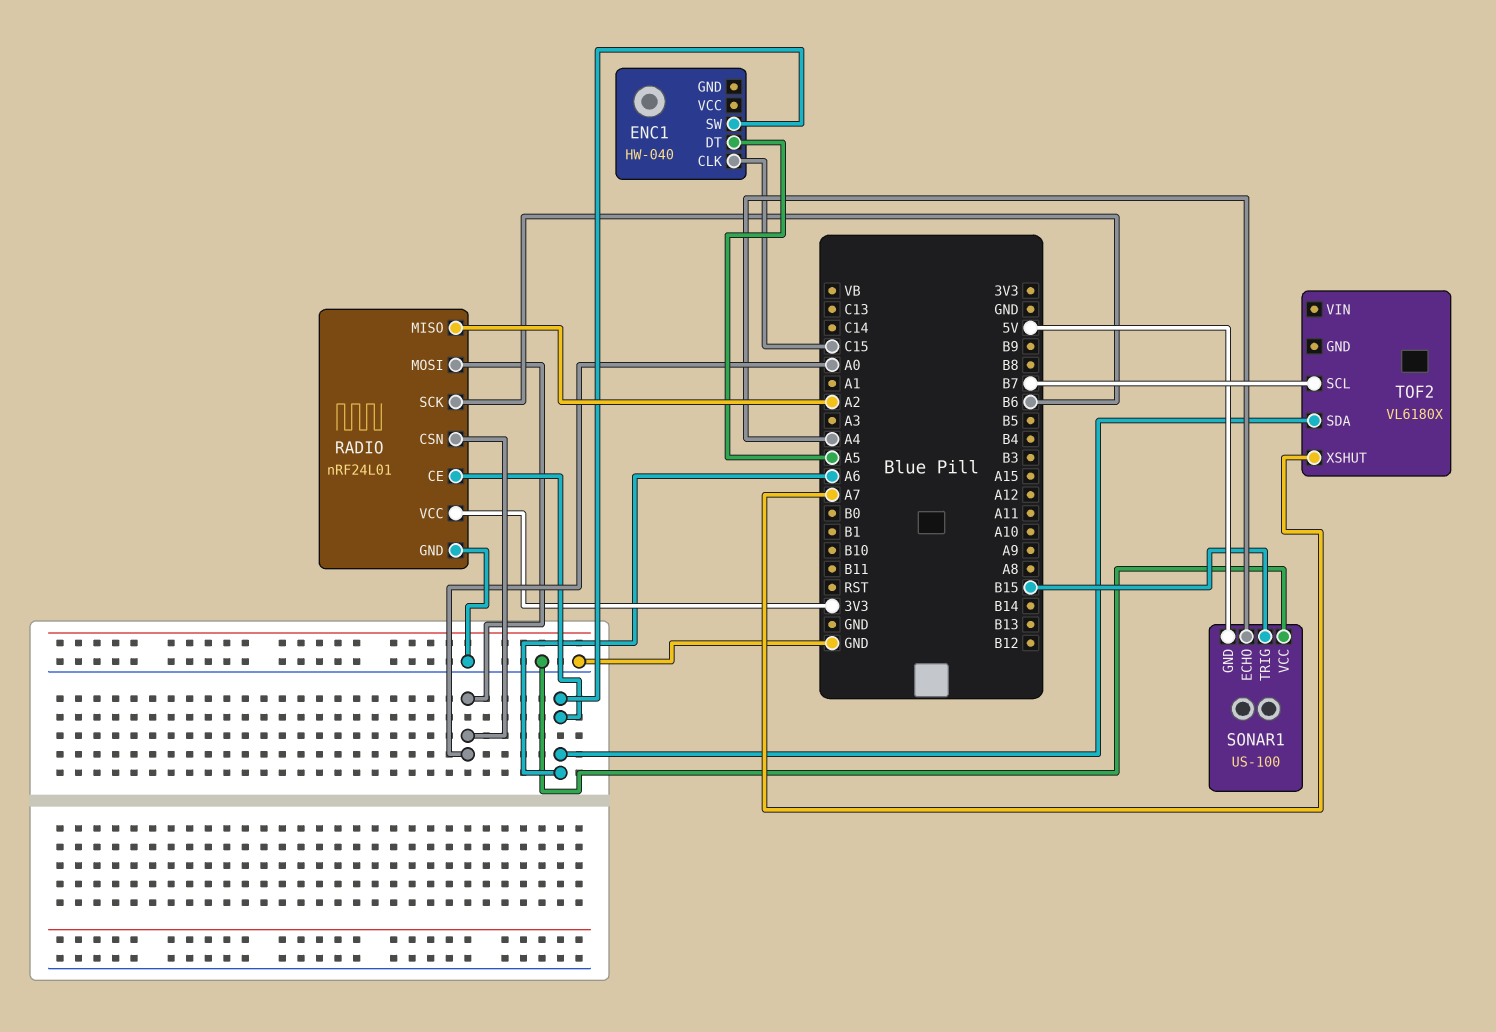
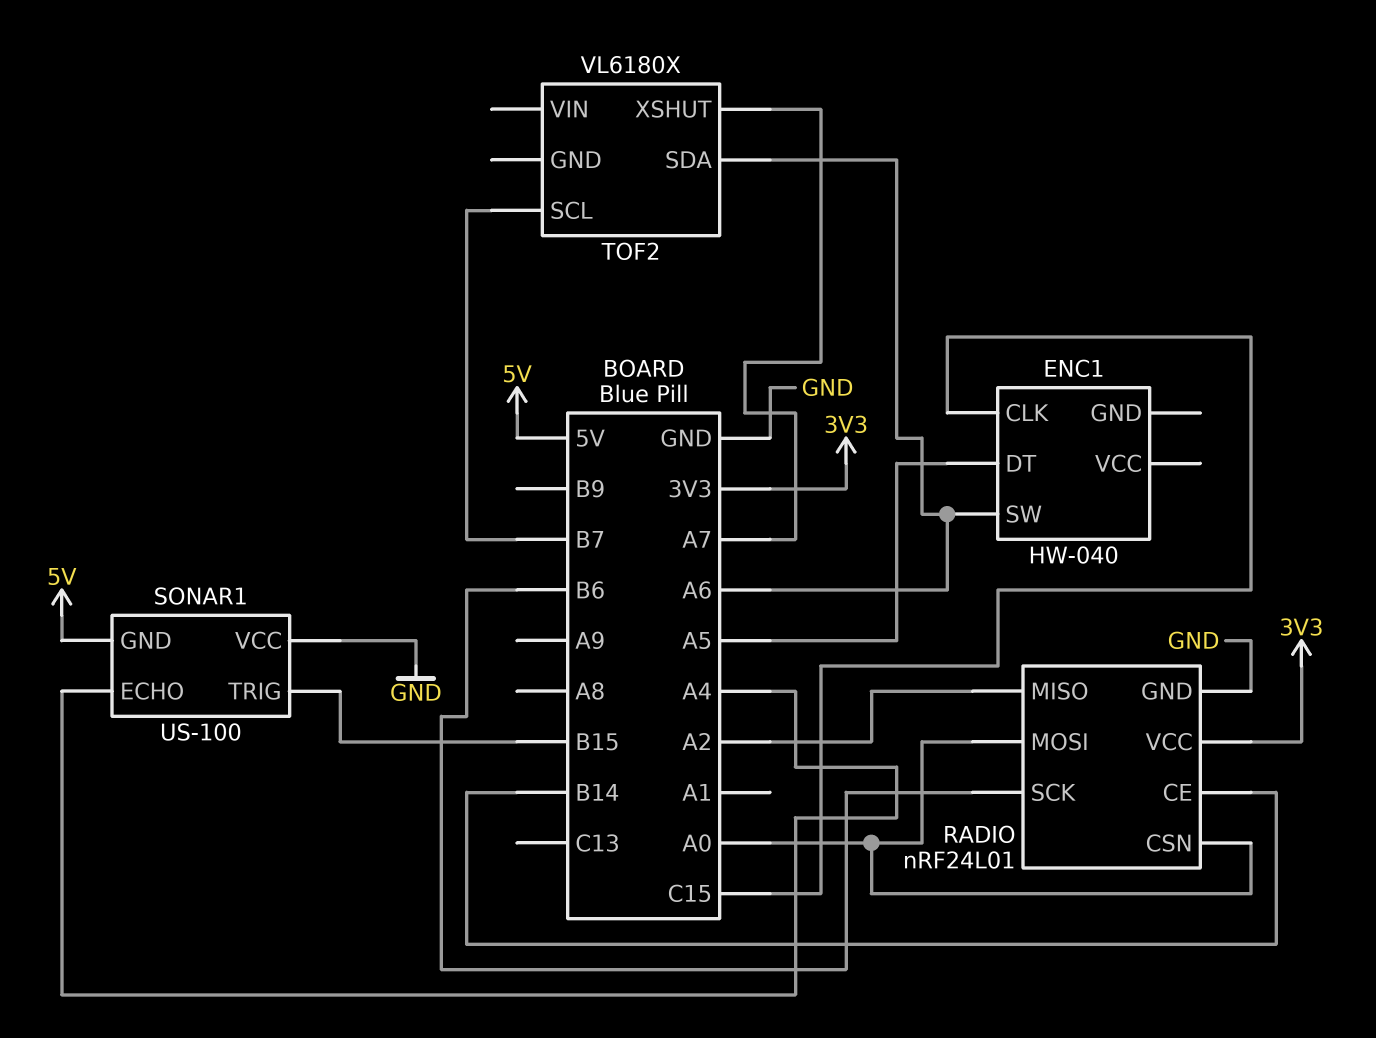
RADIO pin CE: A6 -> B14

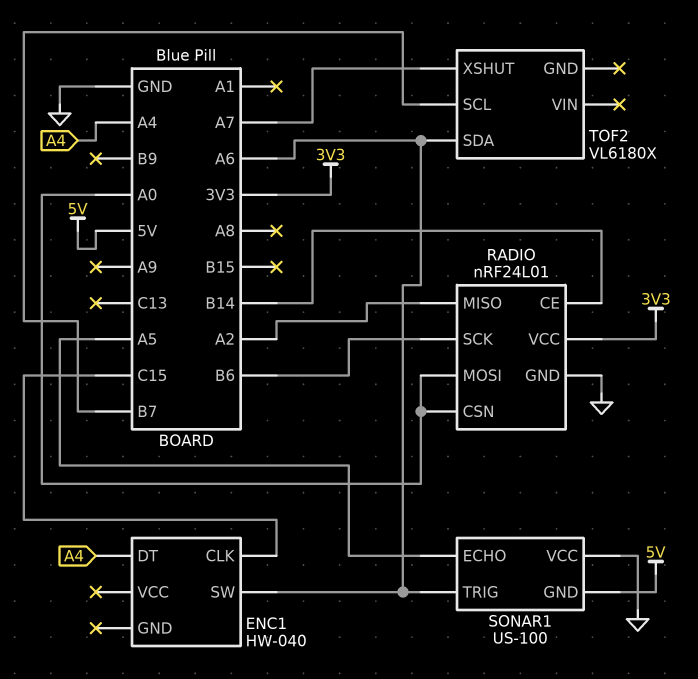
ENC1 pin DT: A5 -> A4
SONAR1 pin ECHO: A4 -> A5
SONAR1 pin TRIG: B15 -> A6

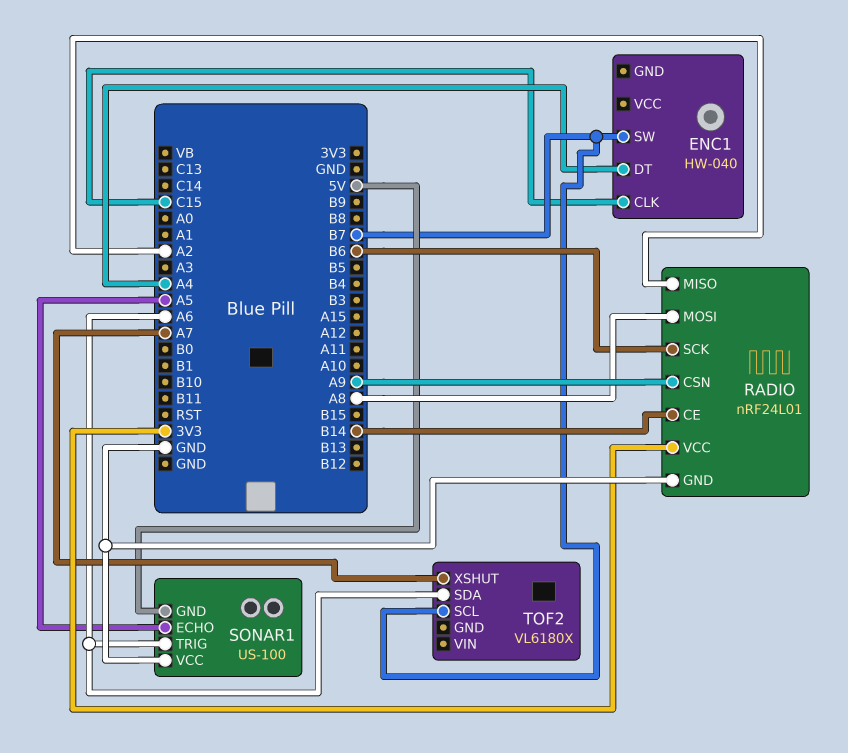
ENC1 pin SW: A6 -> B7
RADIO pin CSN: A0 -> A9
RADIO pin MOSI: A0 -> A8

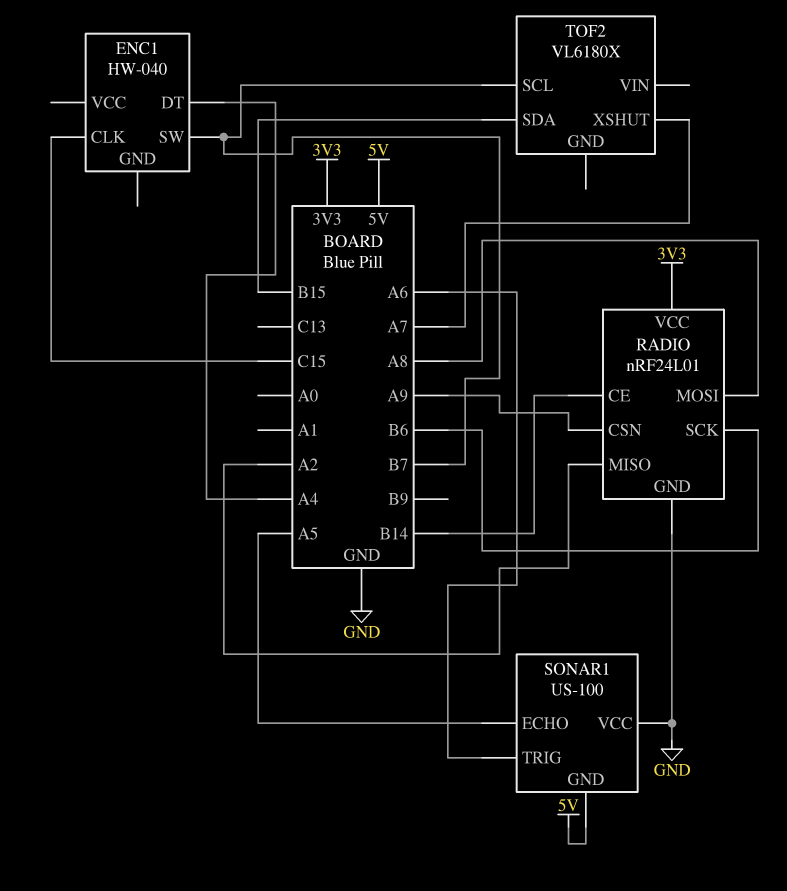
TOF2 pin SDA: A6 -> B15

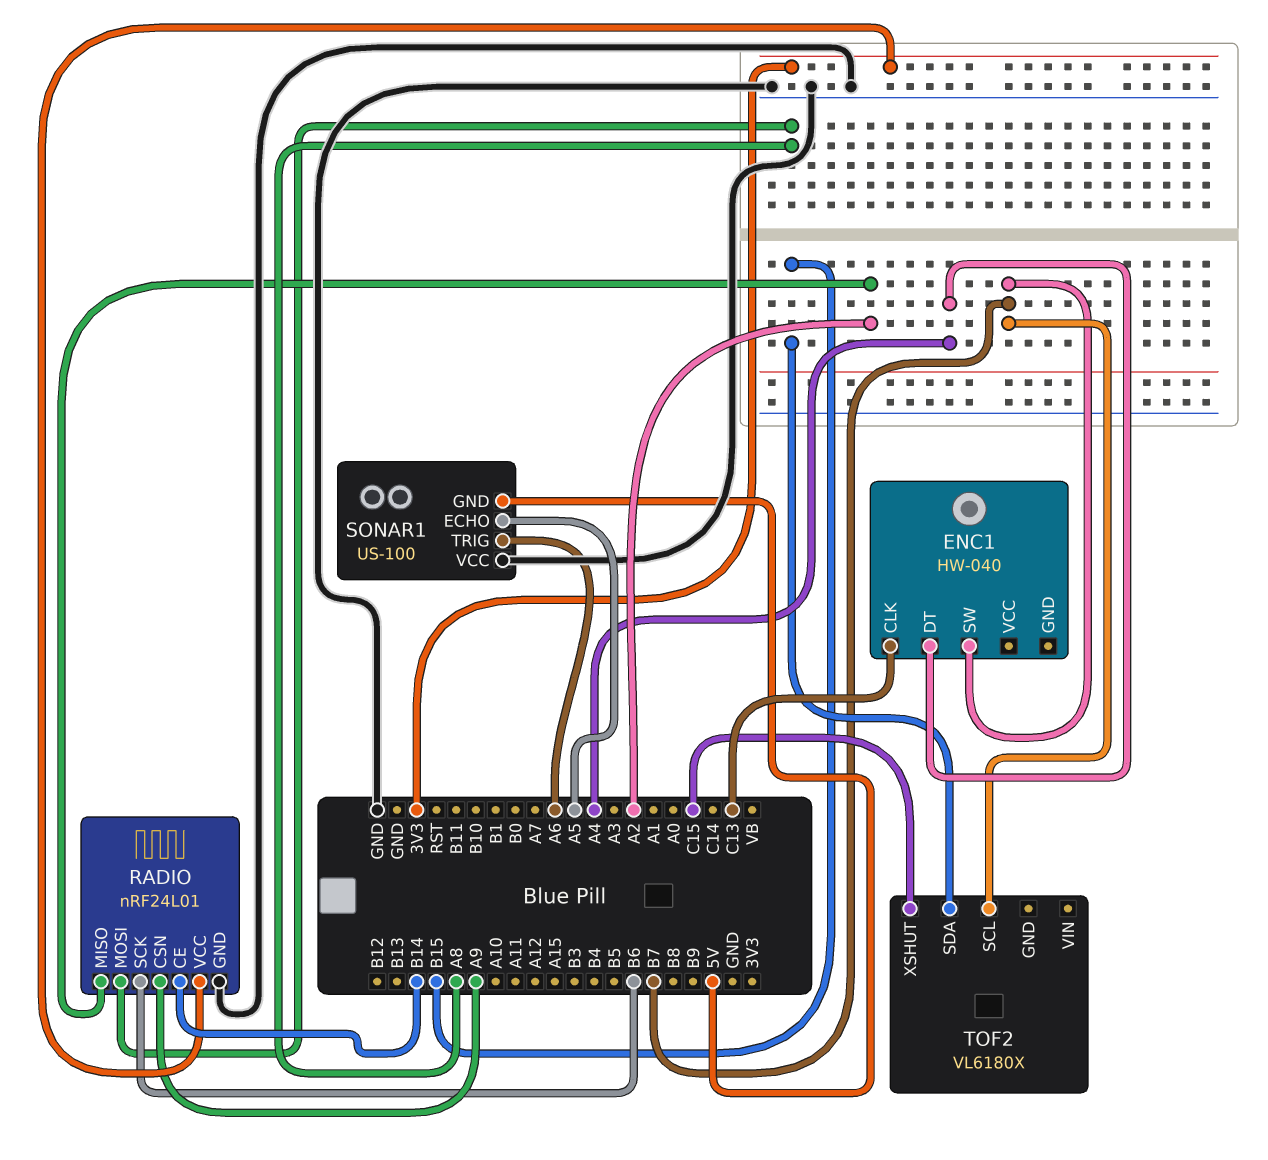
ENC1 pin CLK: C15 -> C13
TOF2 pin XSHUT: A7 -> C15

